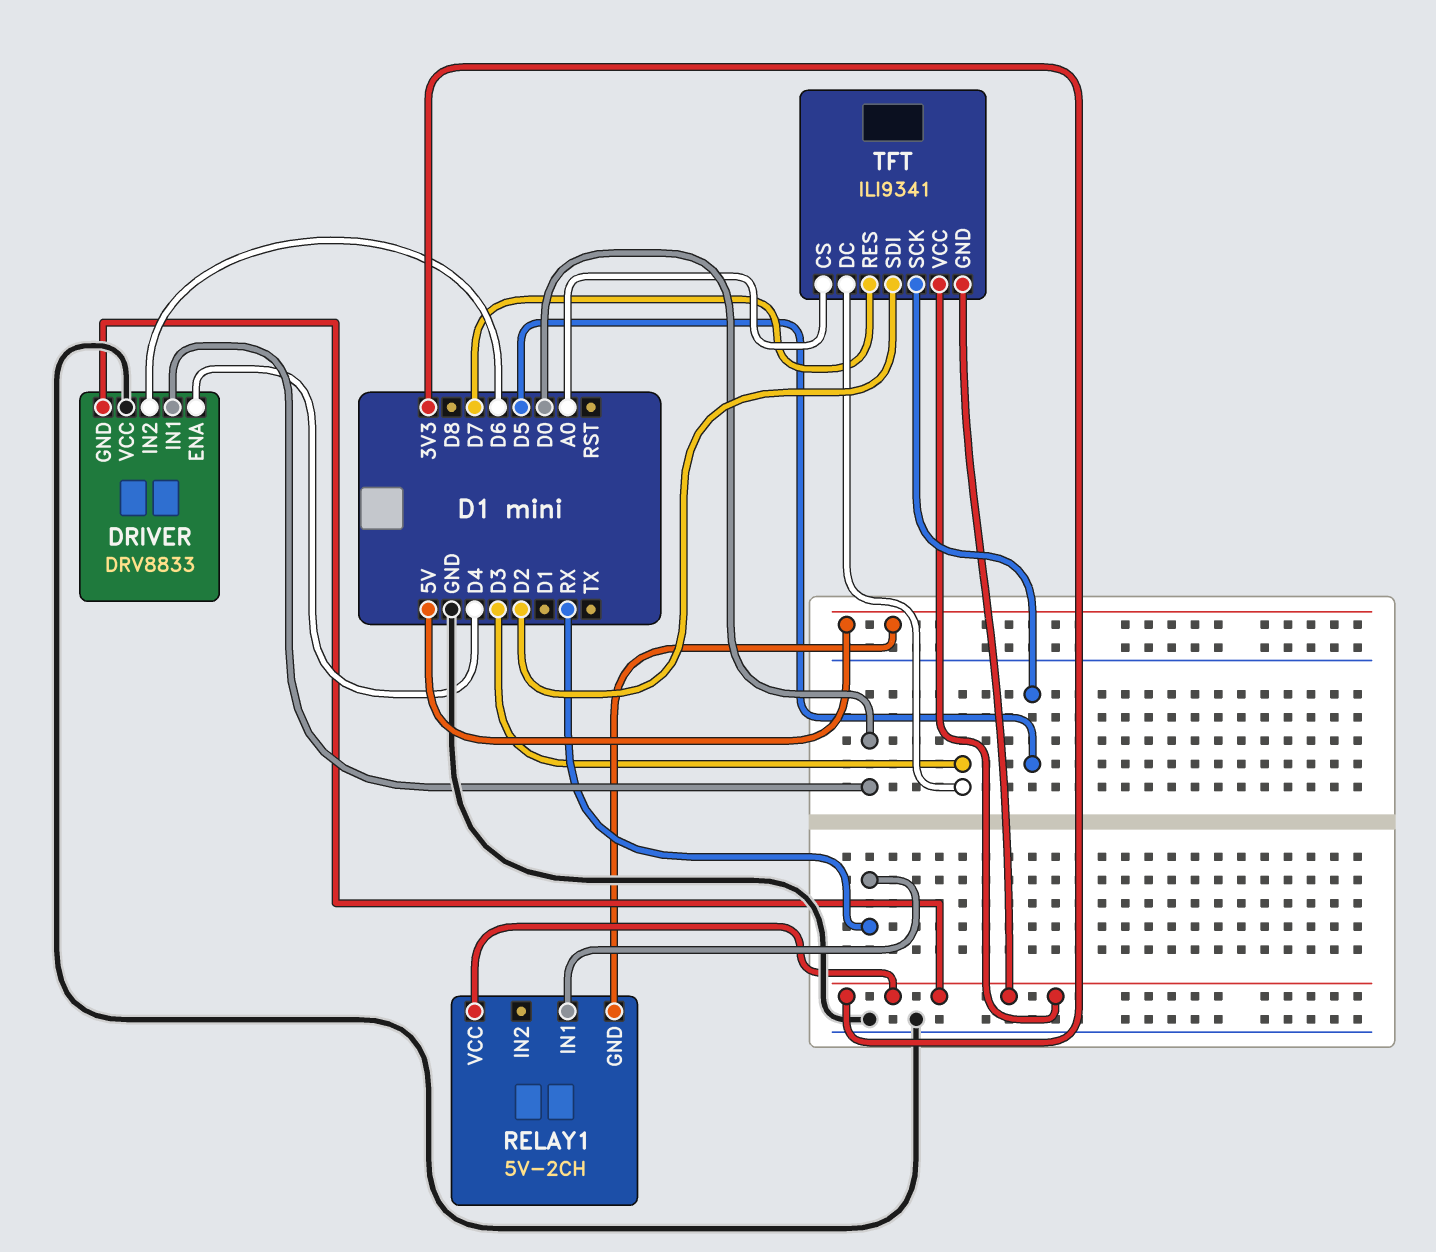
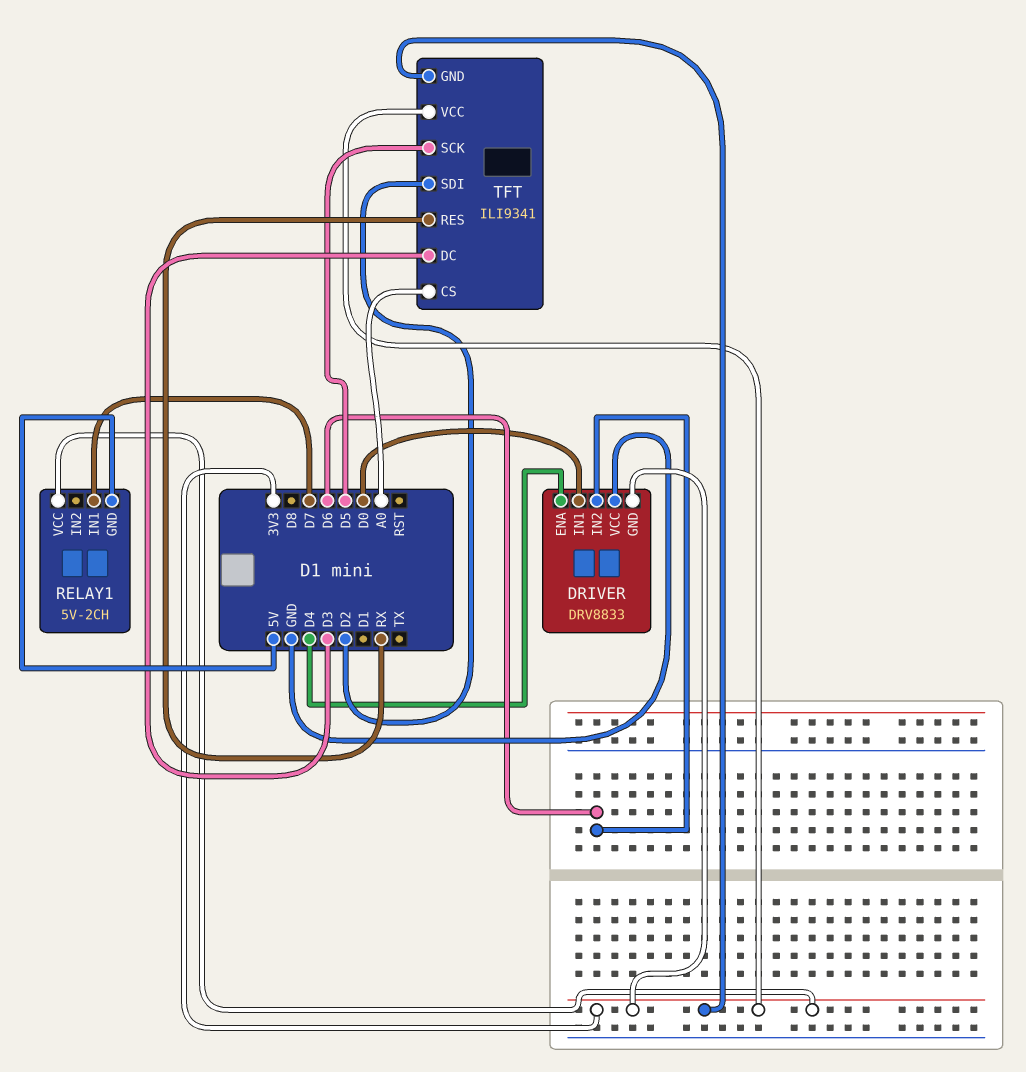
RELAY1 pin IN1: RX -> D7
TFT pin RES: D7 -> RX

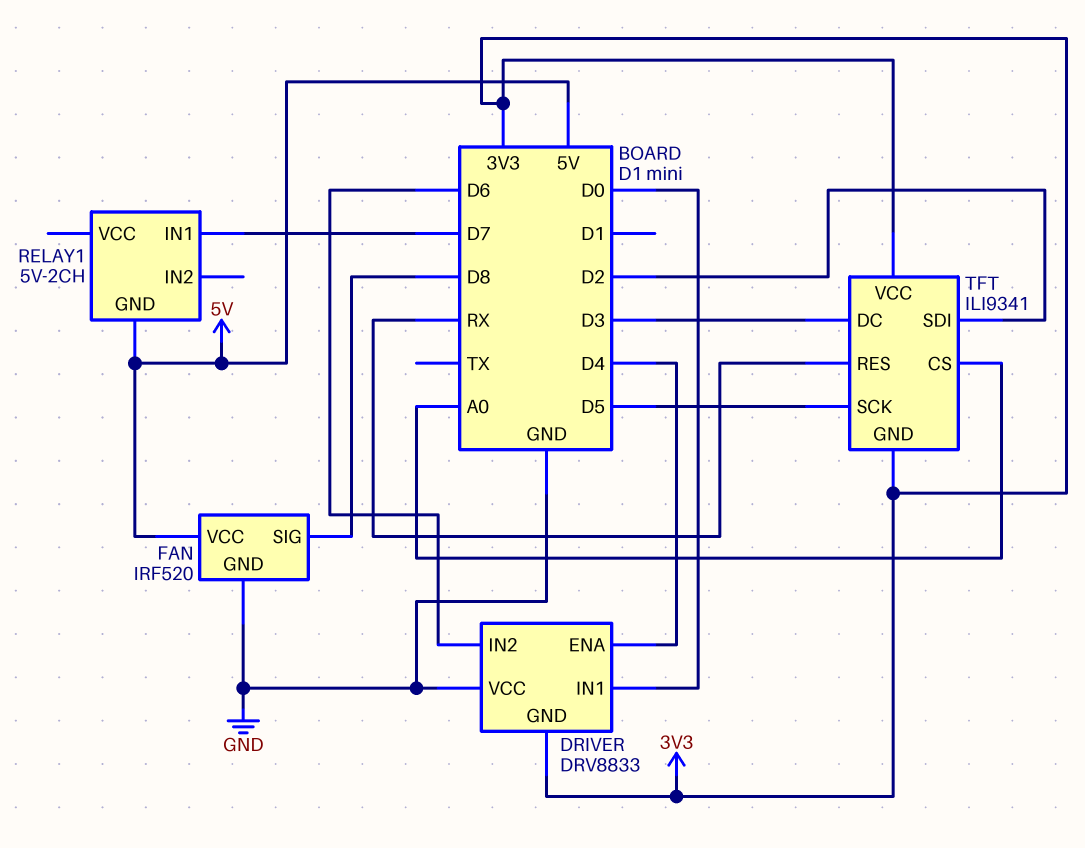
FAN: none -> IRF520
FAN pin GND: none -> GND
FAN pin SIG: none -> D8
FAN pin VCC: none -> 5V
RELAY1 pin VCC: 3V3 -> none

